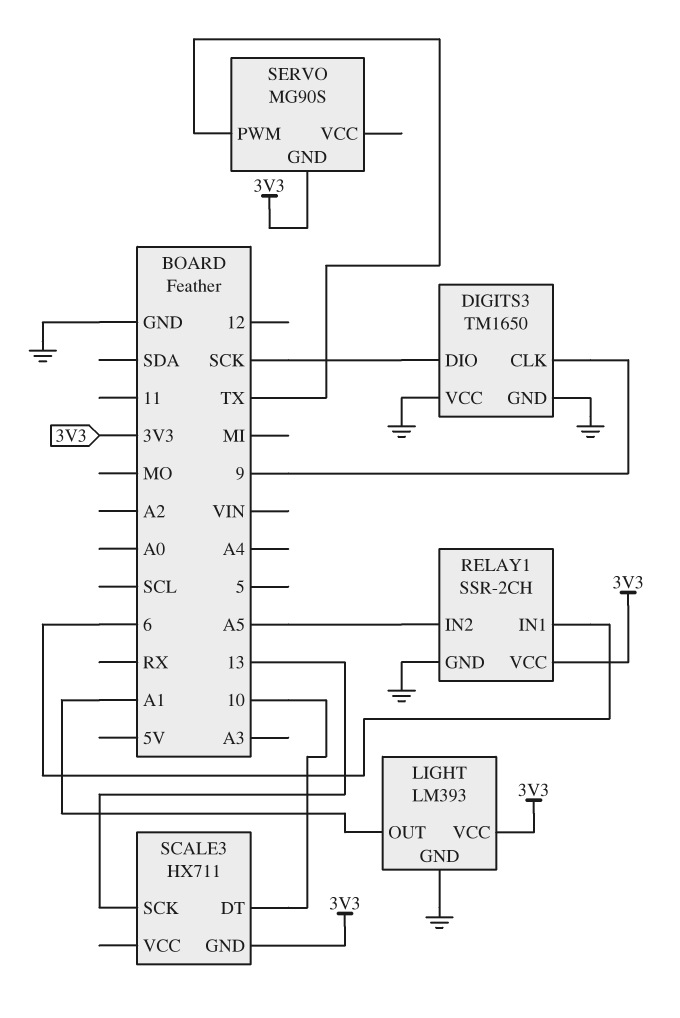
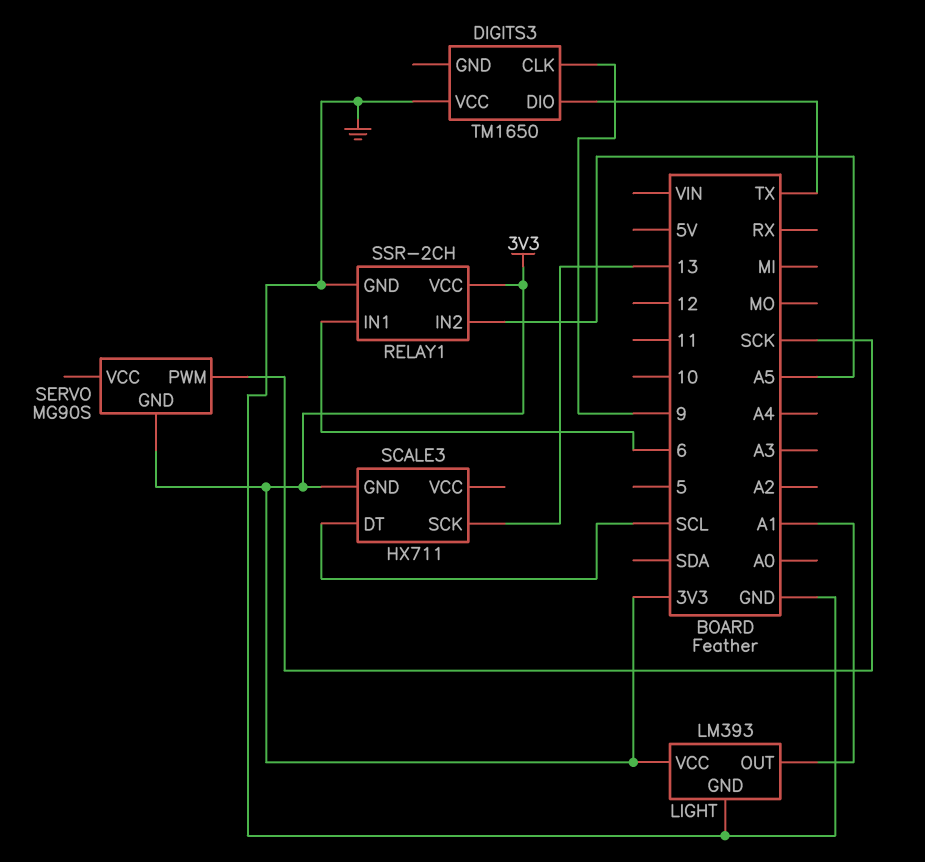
DIGITS3 pin DIO: SCK -> TX
DIGITS3 pin GND: GND -> none
SCALE3 pin DT: 10 -> SCL
SERVO pin PWM: TX -> SCK

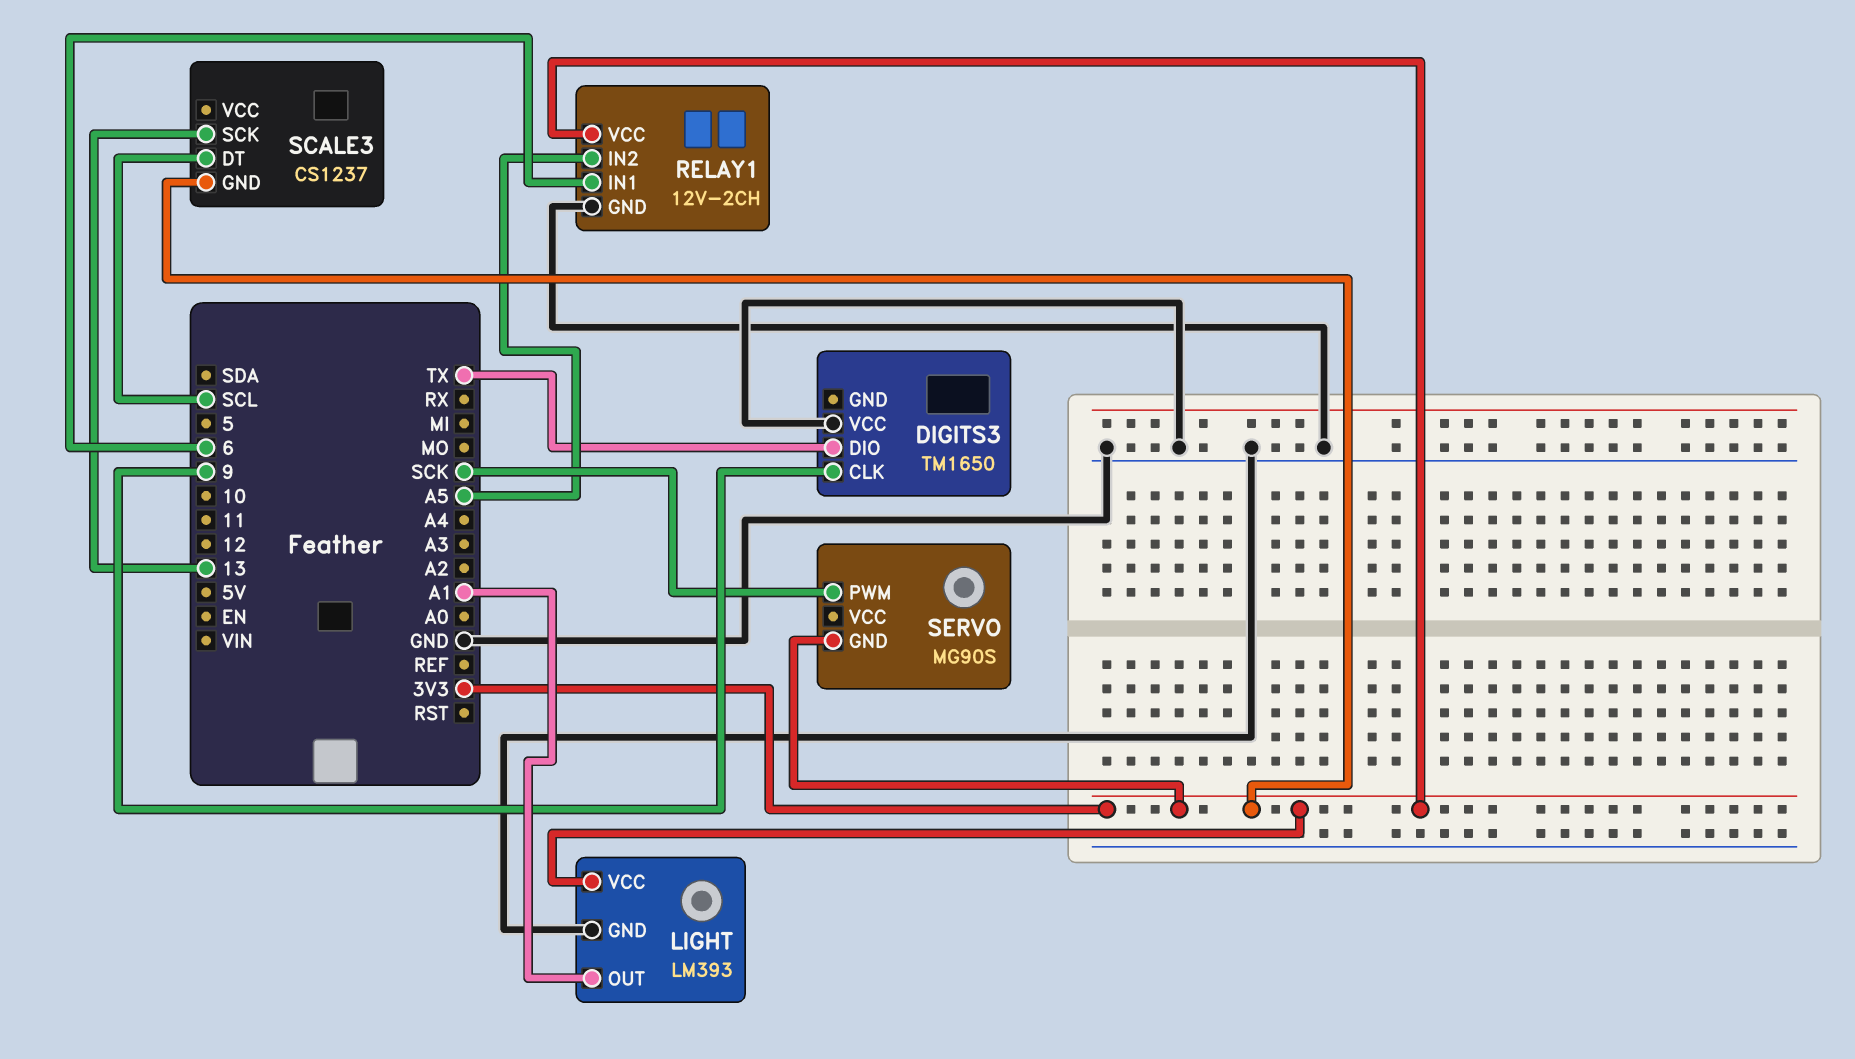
RELAY1: SSR-2CH -> 12V-2CH
SCALE3: HX711 -> CS1237

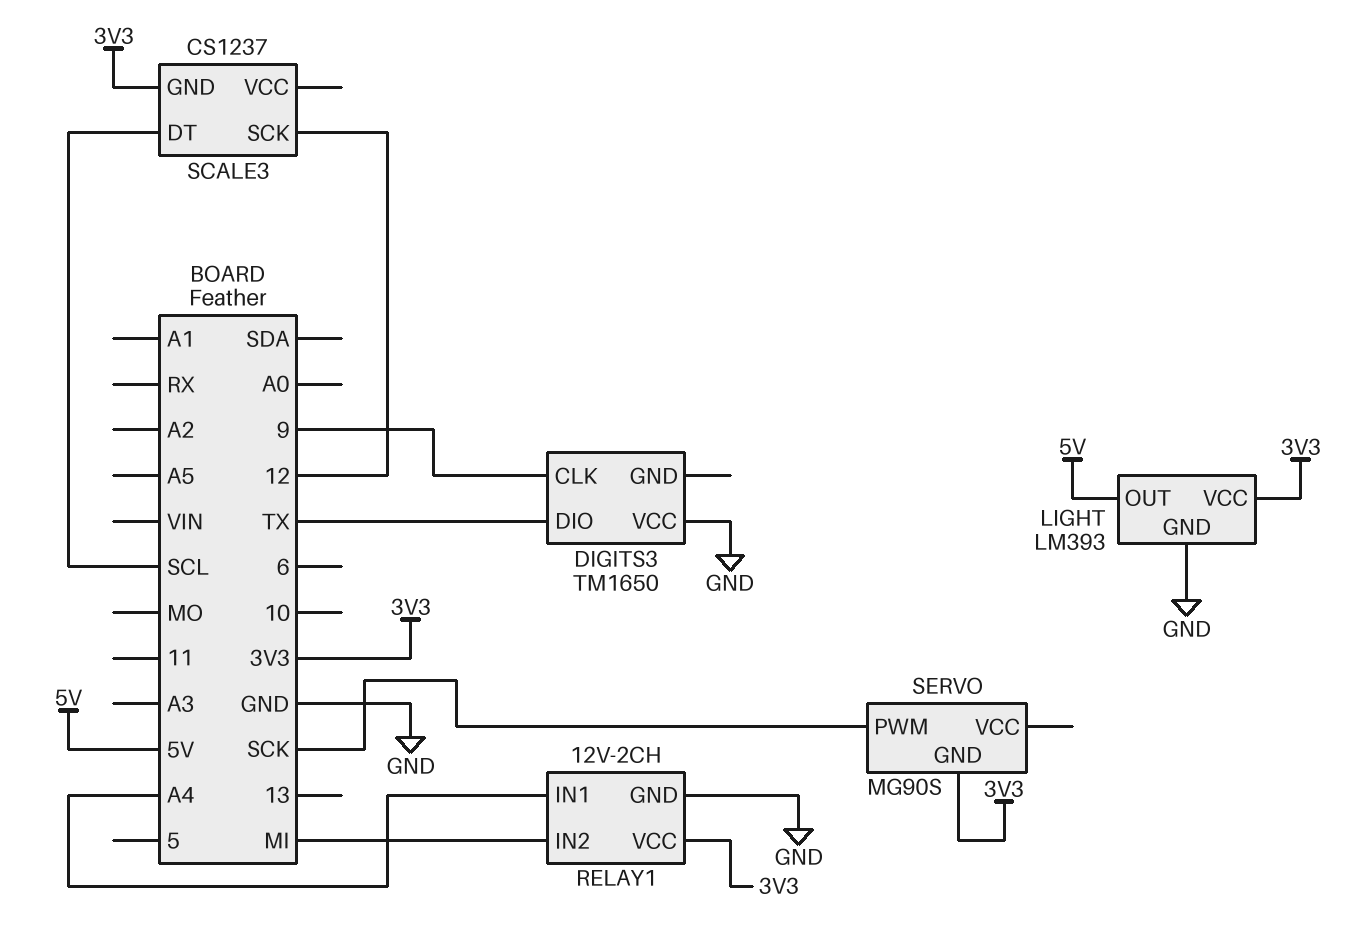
LIGHT pin OUT: A1 -> 5V
RELAY1 pin IN1: 6 -> A4
RELAY1 pin IN2: A5 -> MI
SCALE3 pin SCK: 13 -> 12

